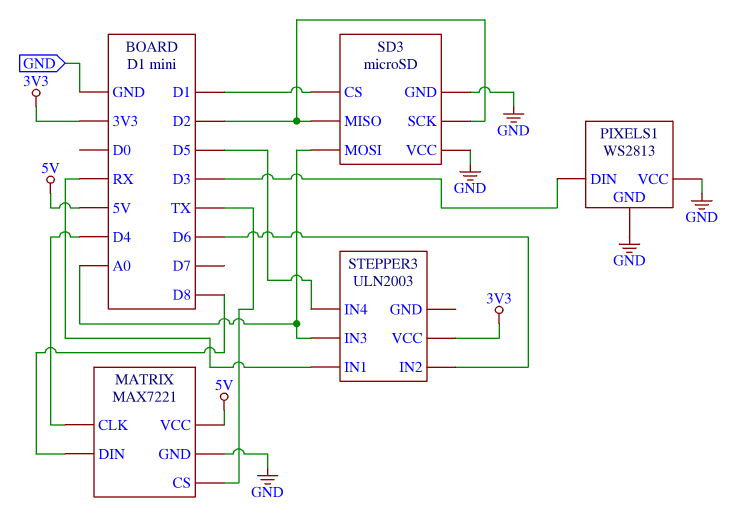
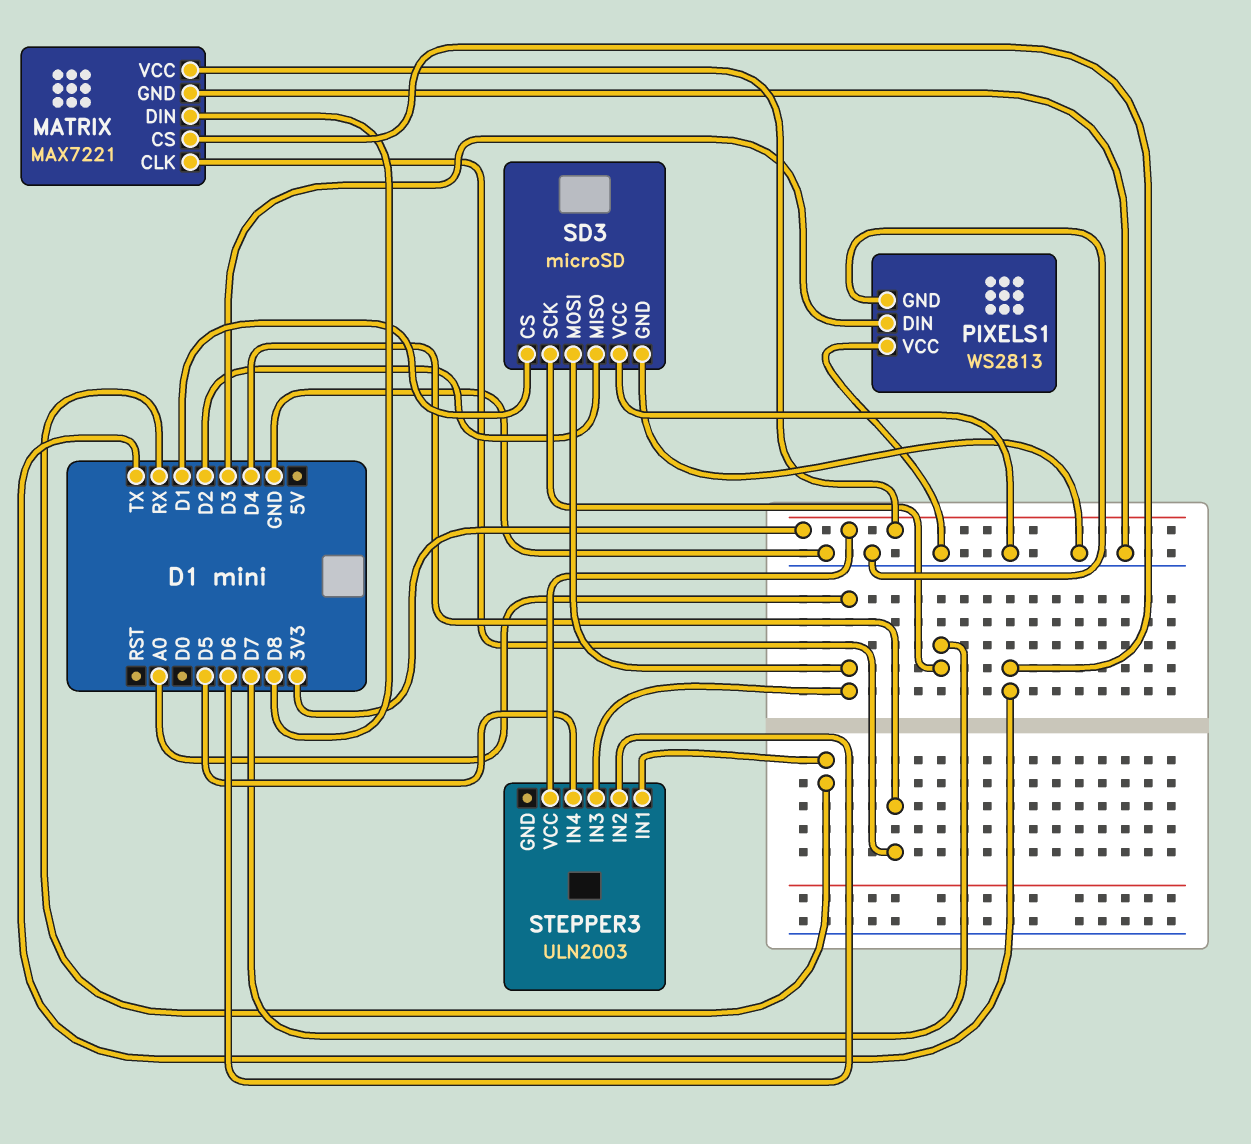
MATRIX pin VCC: 5V -> 3V3
SD3 pin SCK: D2 -> D7

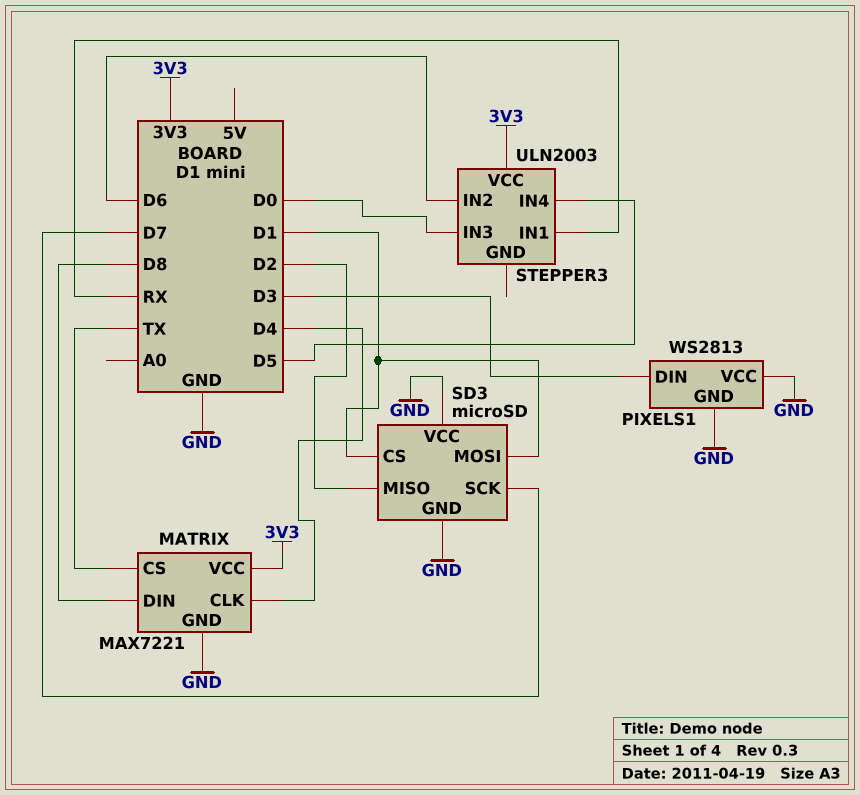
SD3 pin MOSI: A0 -> D1
STEPPER3 pin IN3: A0 -> D0

